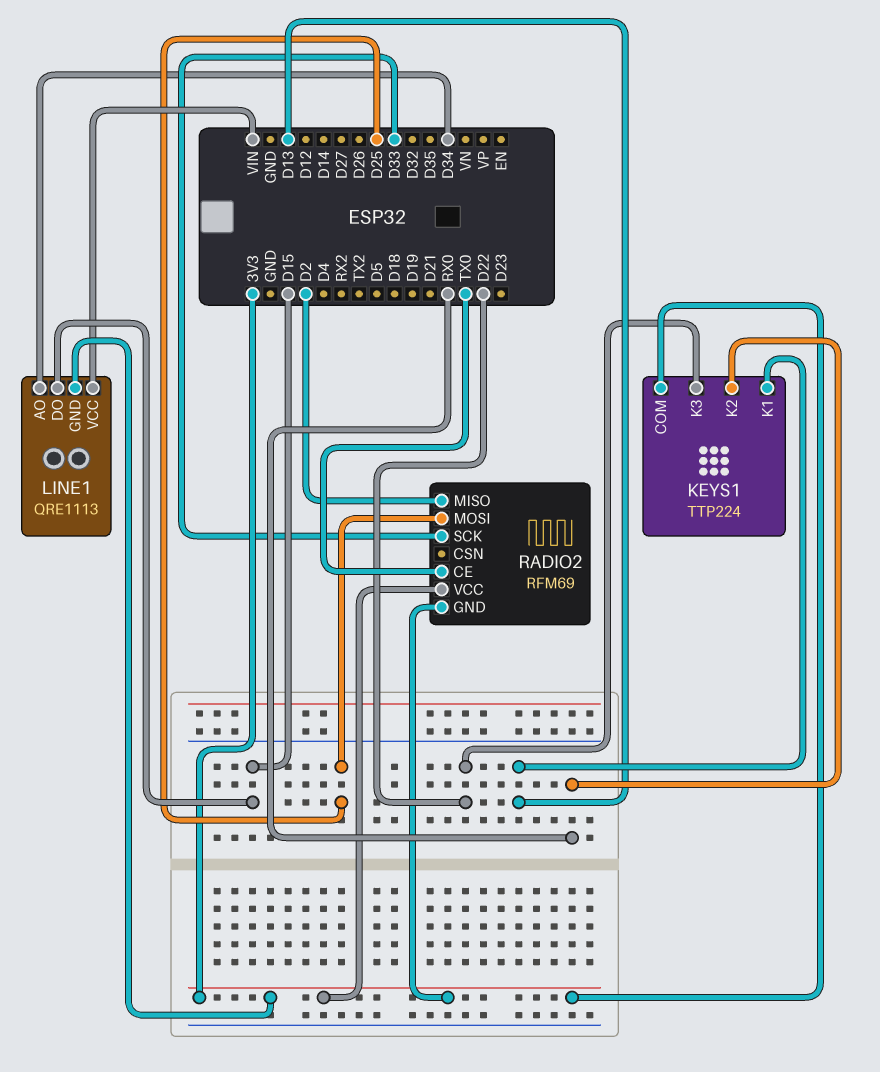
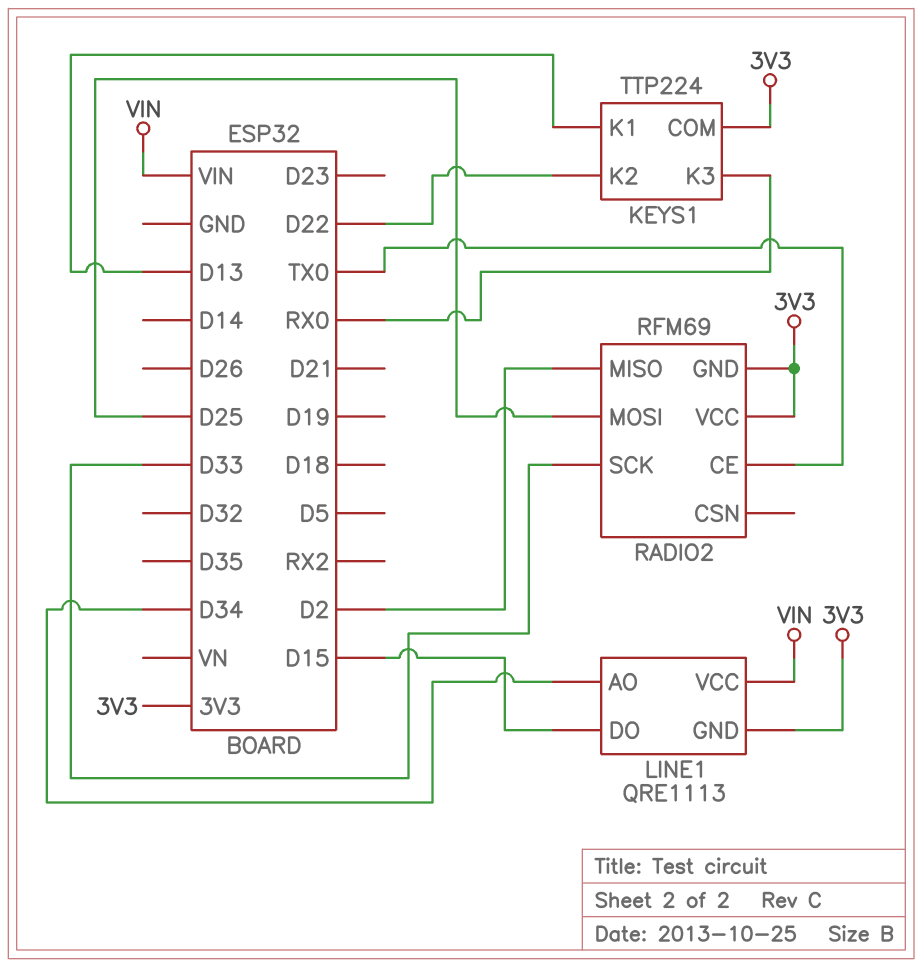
KEYS1 pin K2: RX0 -> D22
KEYS1 pin K3: D22 -> RX0

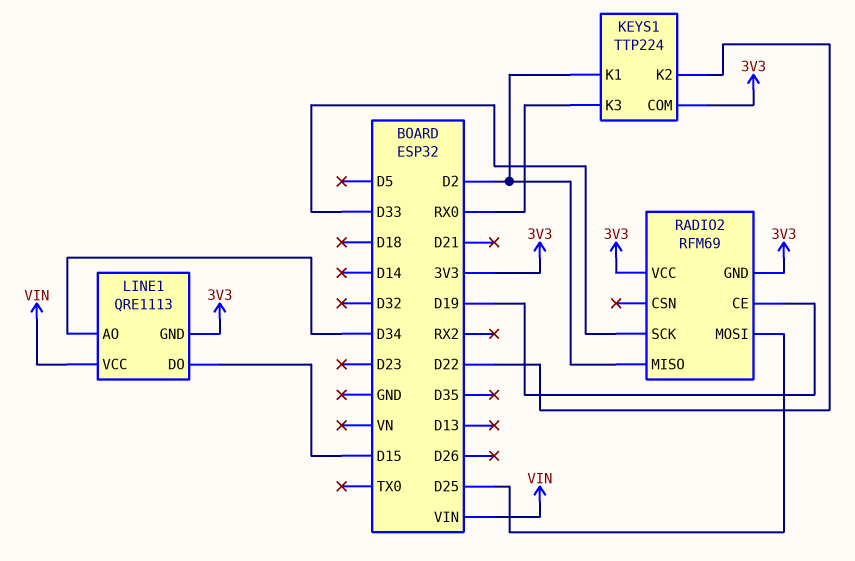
KEYS1 pin K1: D13 -> D2
RADIO2 pin CE: TX0 -> D19

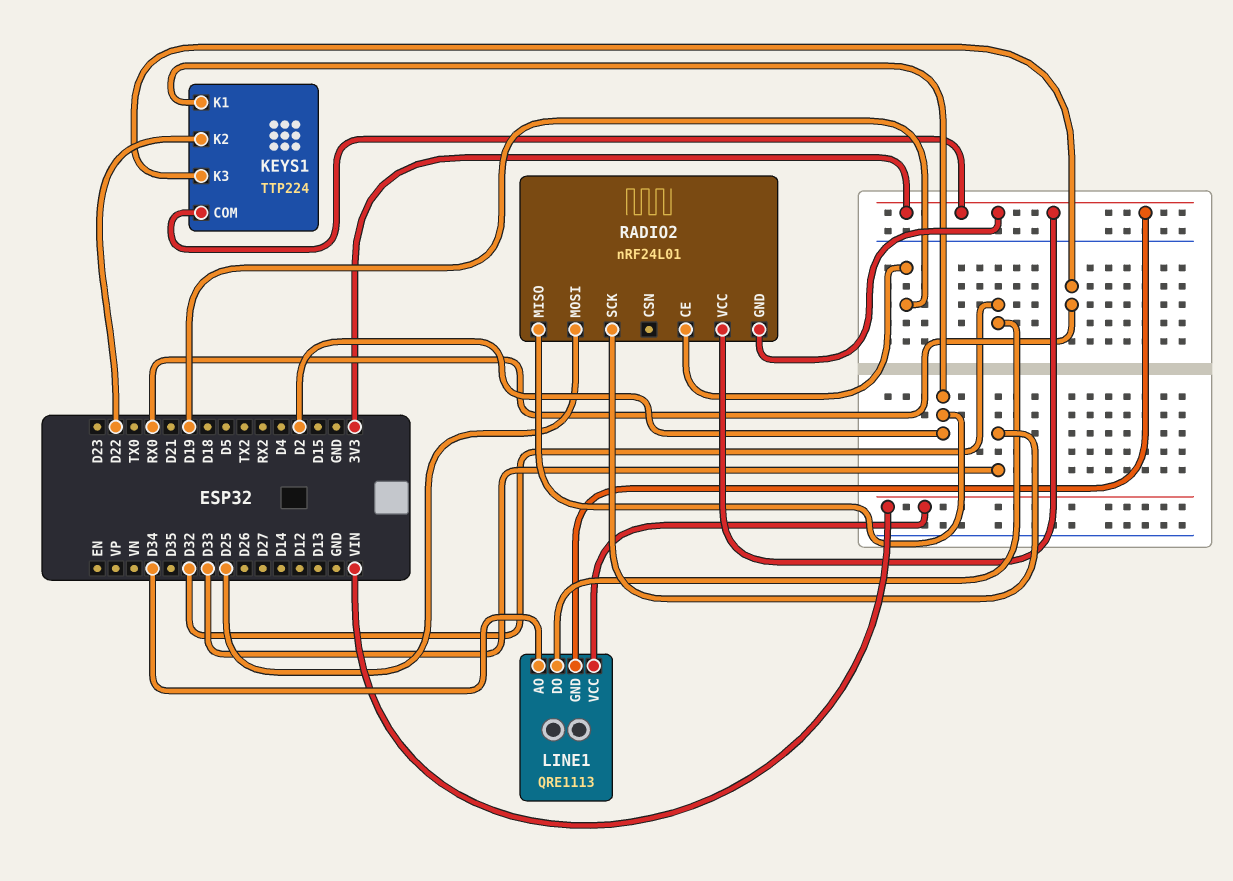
LINE1 pin DO: D15 -> D32
RADIO2: RFM69 -> nRF24L01

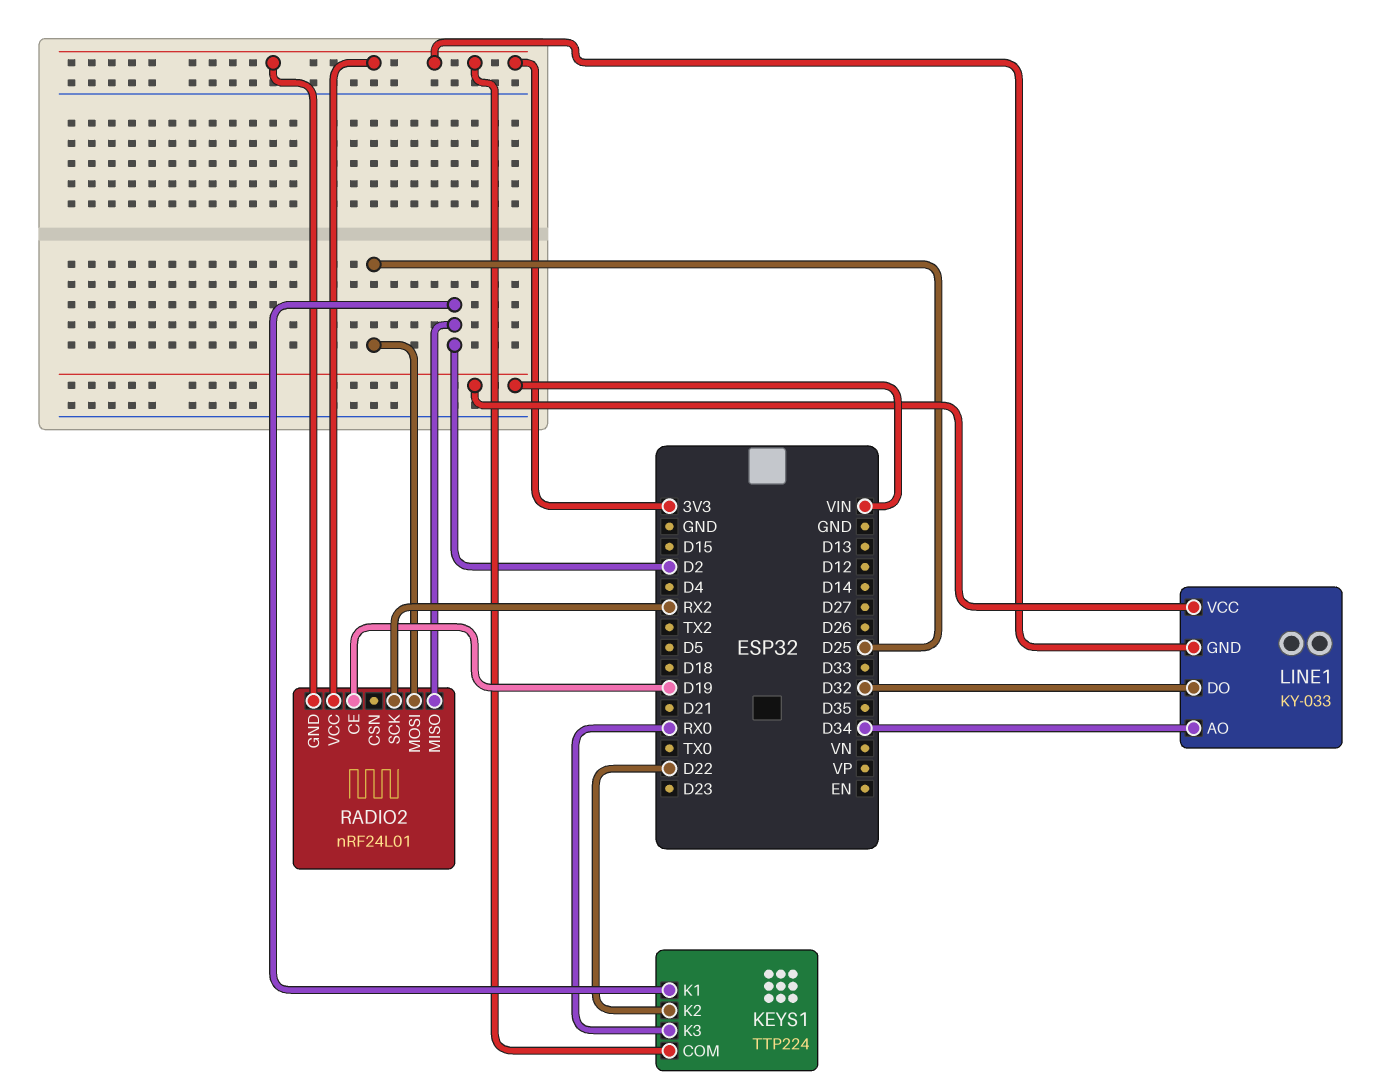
LINE1: QRE1113 -> KY-033
RADIO2 pin SCK: D33 -> RX2

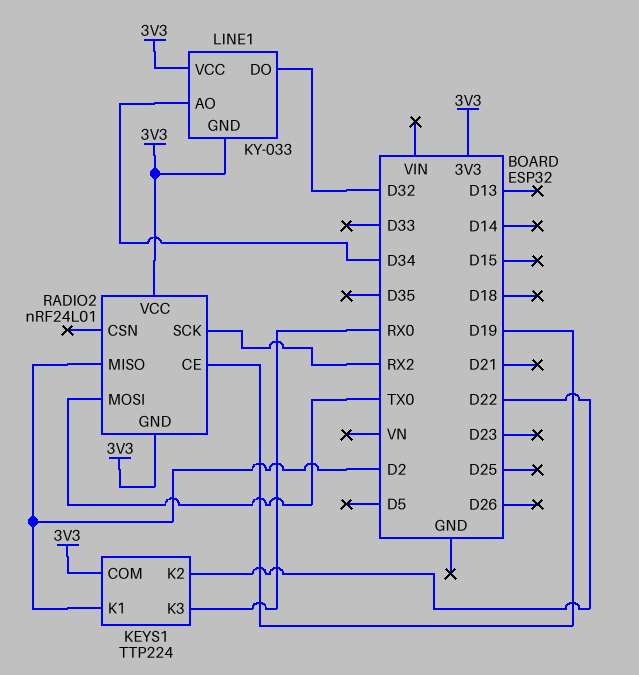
LINE1 pin VCC: VIN -> 3V3
RADIO2 pin MOSI: D25 -> TX0

